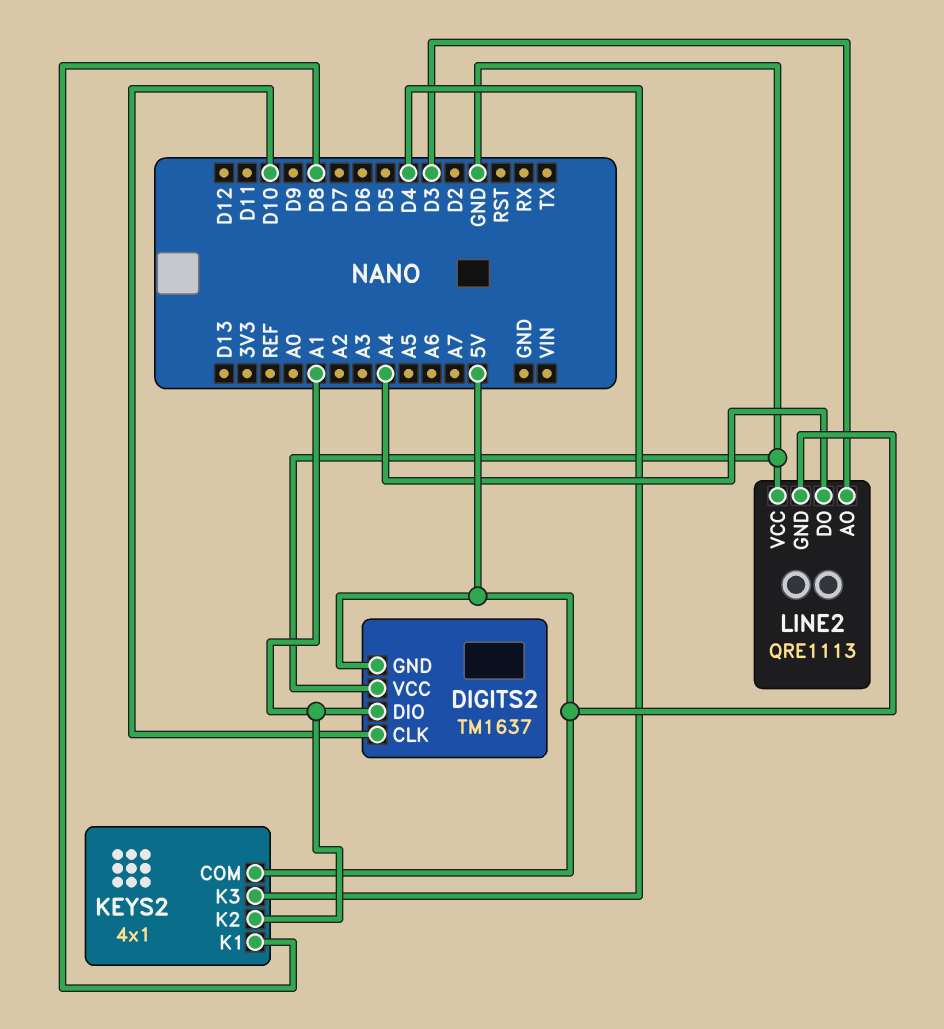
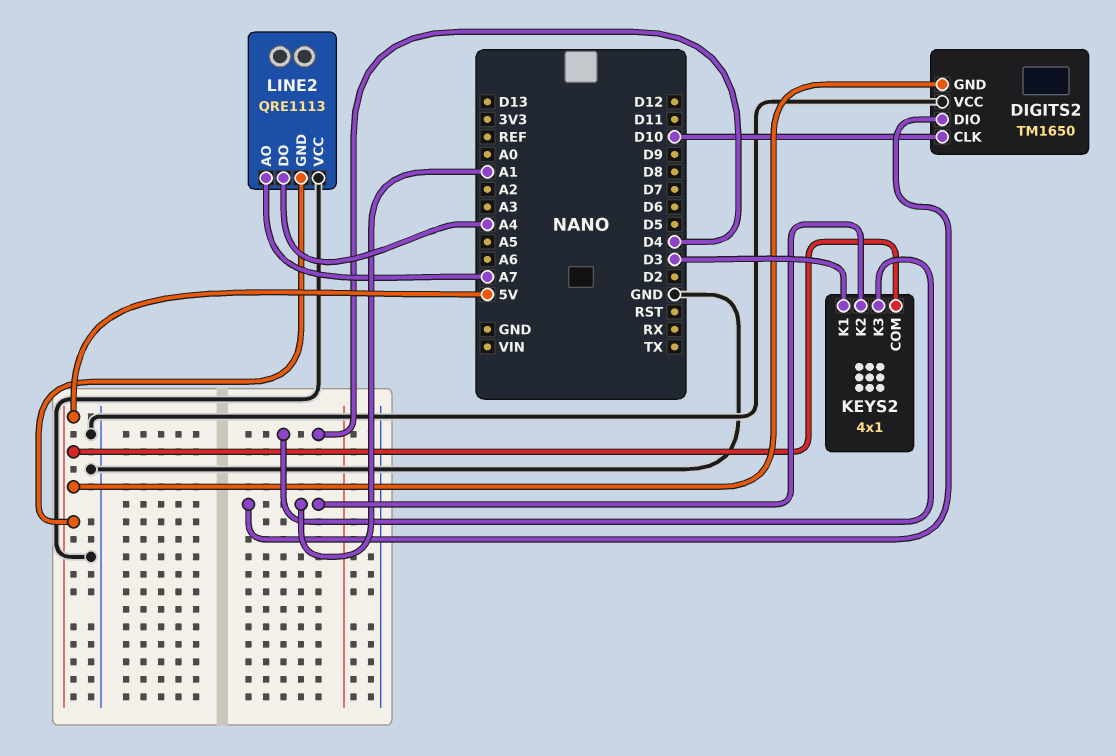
DIGITS2: TM1637 -> TM1650
KEYS2 pin K1: D8 -> D3
LINE2 pin AO: D3 -> A7

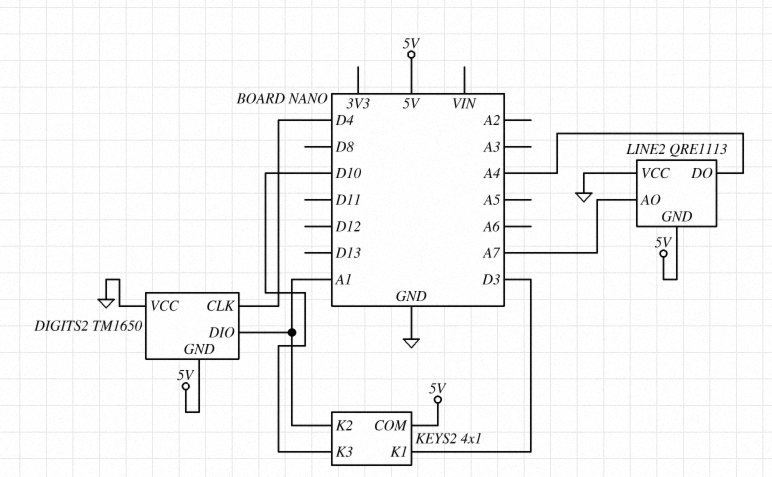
DIGITS2 pin CLK: D10 -> D4
KEYS2 pin K3: D4 -> D10

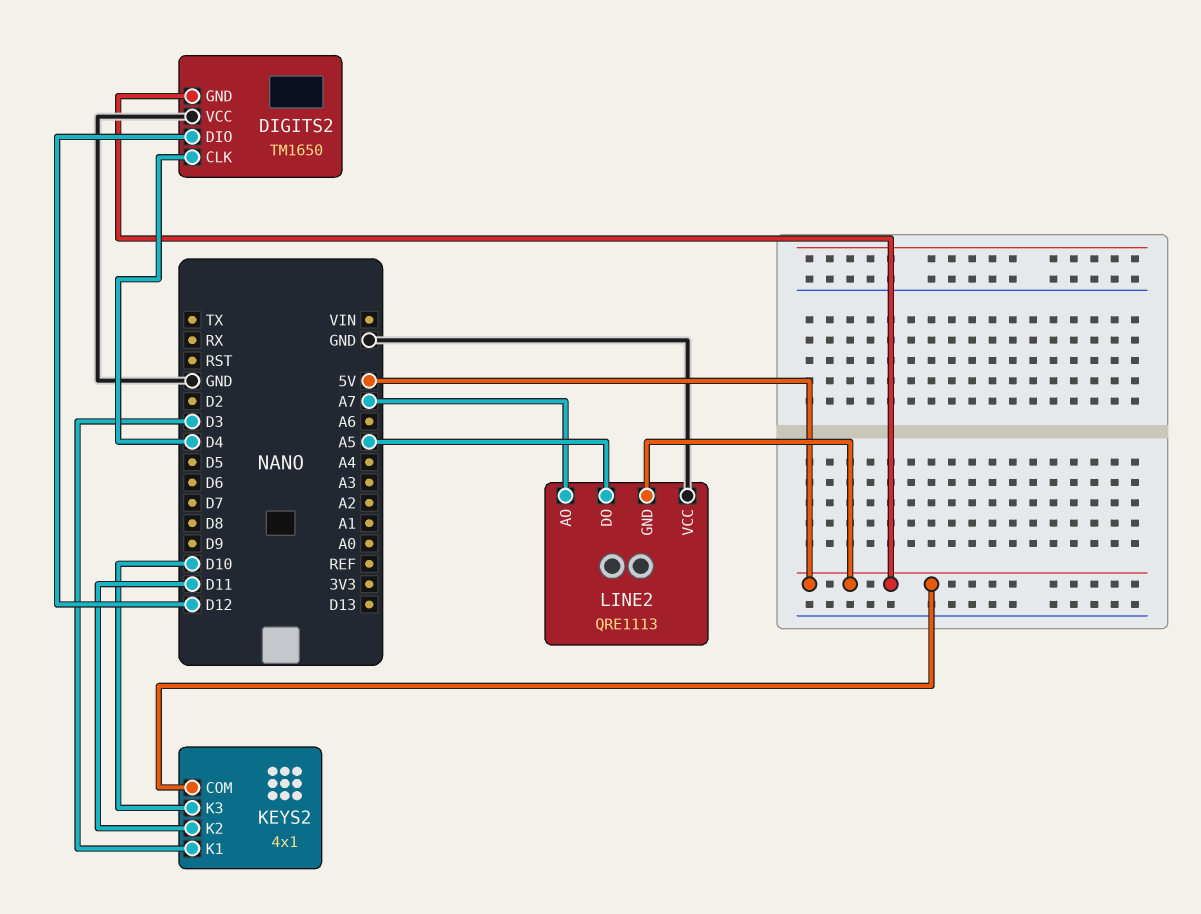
DIGITS2 pin DIO: A1 -> D12
KEYS2 pin K2: A1 -> D11
LINE2 pin DO: A4 -> A5

